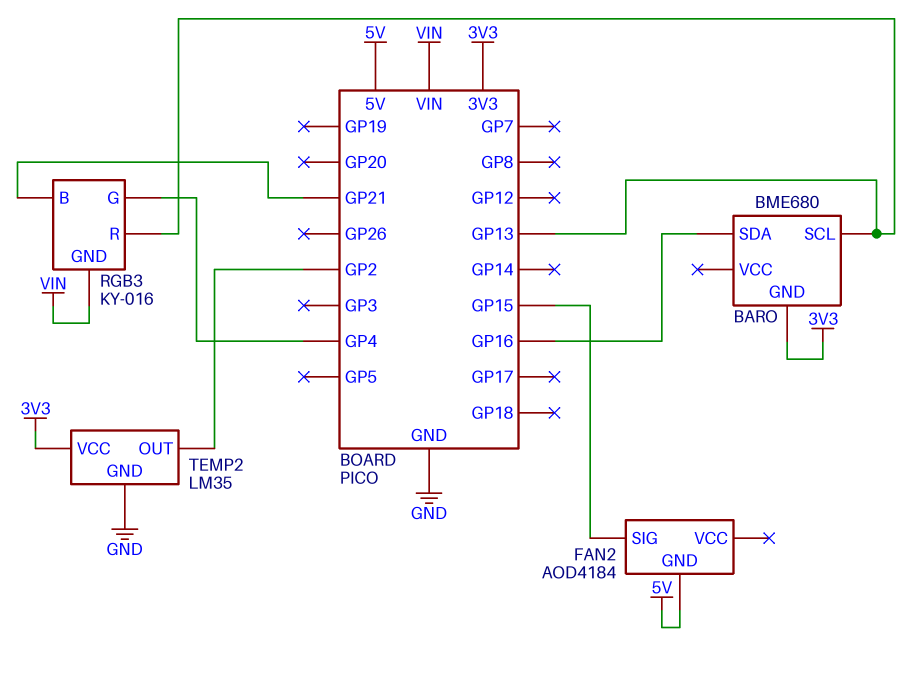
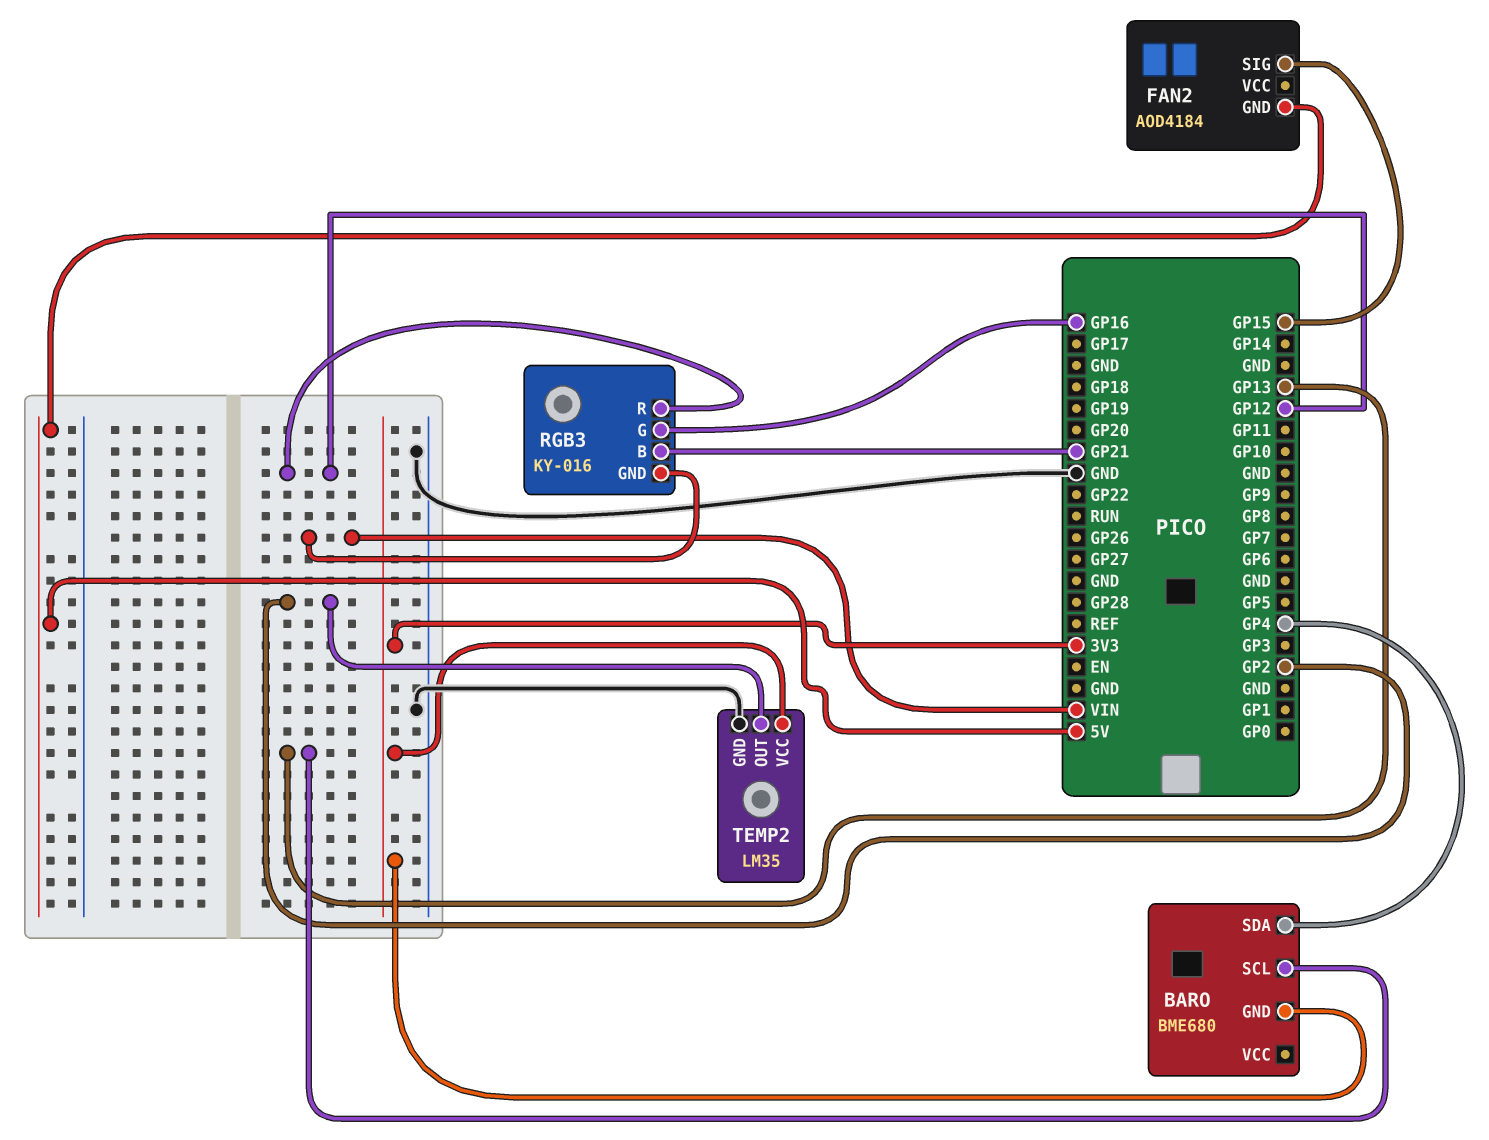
BARO pin SDA: GP16 -> GP4
RGB3 pin G: GP4 -> GP16
RGB3 pin R: GP13 -> GP12

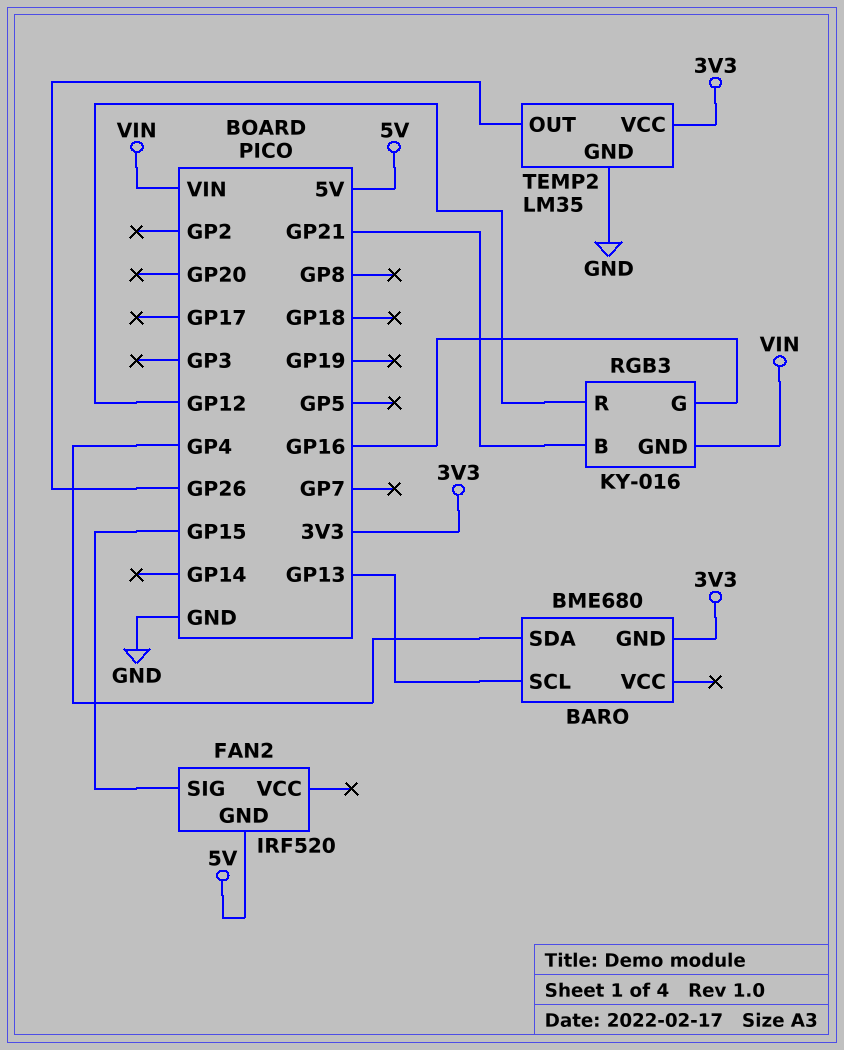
FAN2: AOD4184 -> IRF520
TEMP2 pin OUT: GP2 -> GP26

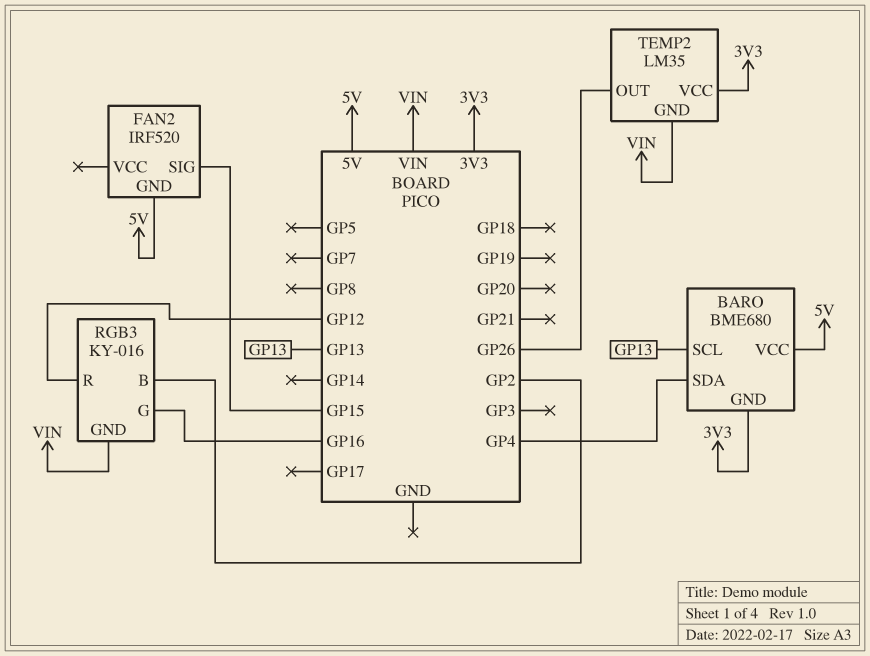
BARO pin VCC: none -> 5V
RGB3 pin B: GP21 -> GP2
TEMP2 pin GND: GND -> VIN

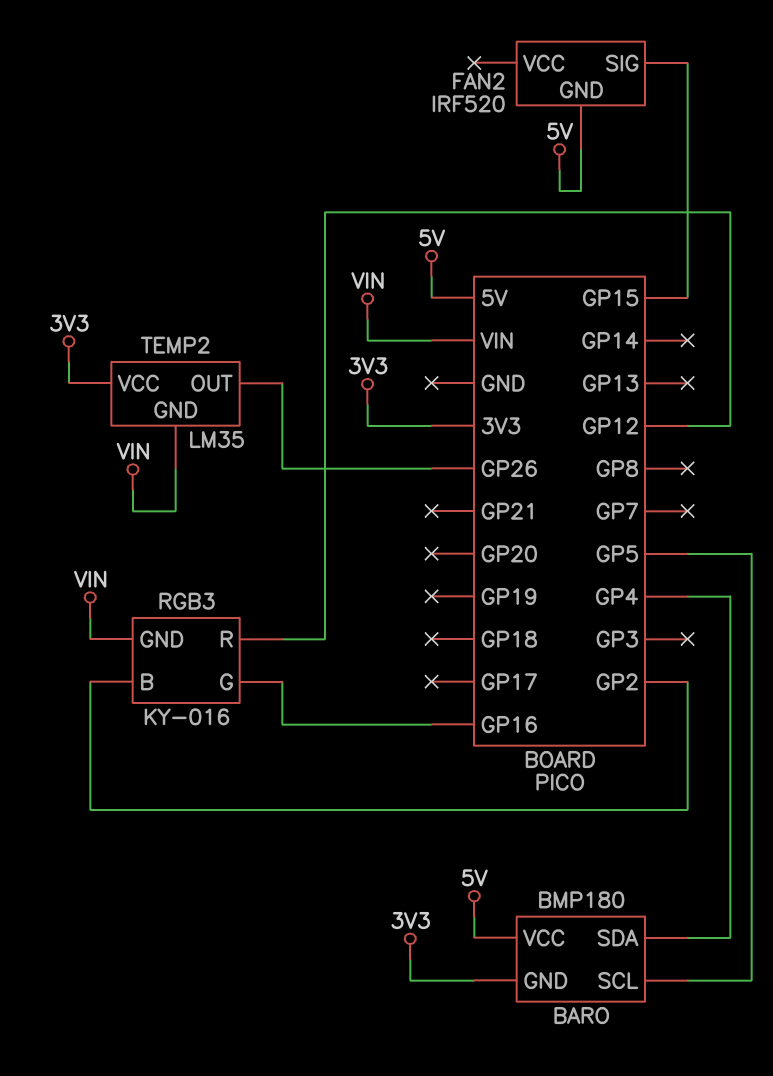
BARO: BME680 -> BMP180
BARO pin SCL: GP13 -> GP5

